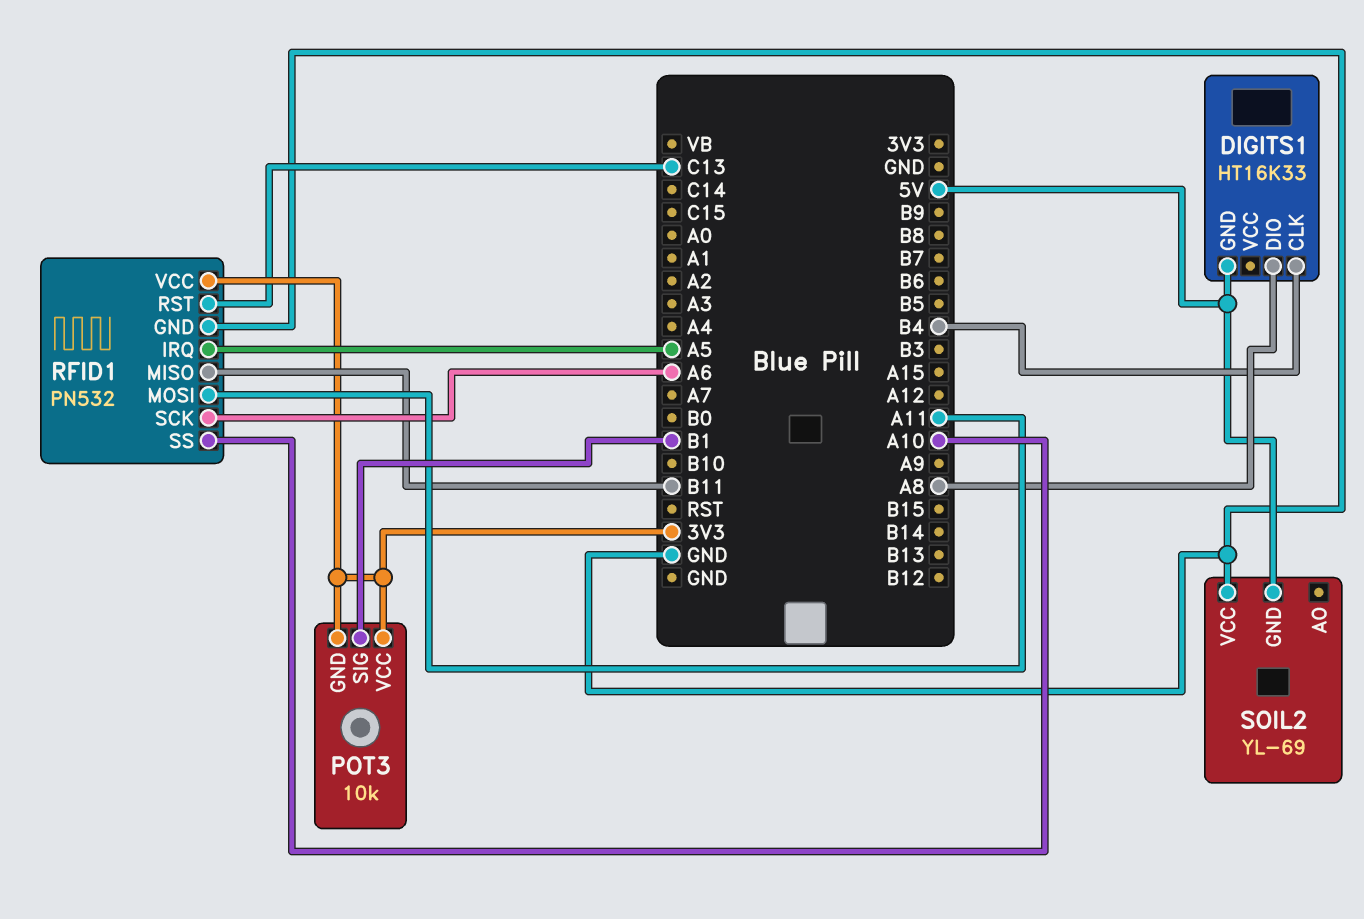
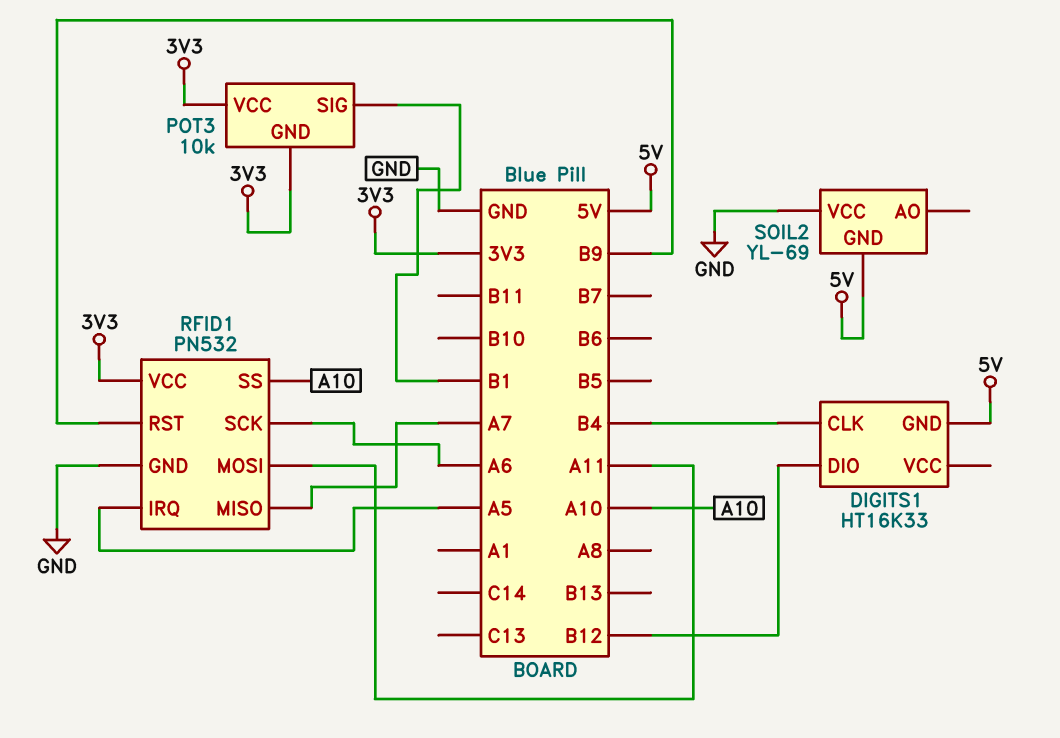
DIGITS1 pin DIO: A8 -> B12
RFID1 pin MISO: B11 -> A7
RFID1 pin RST: C13 -> B9

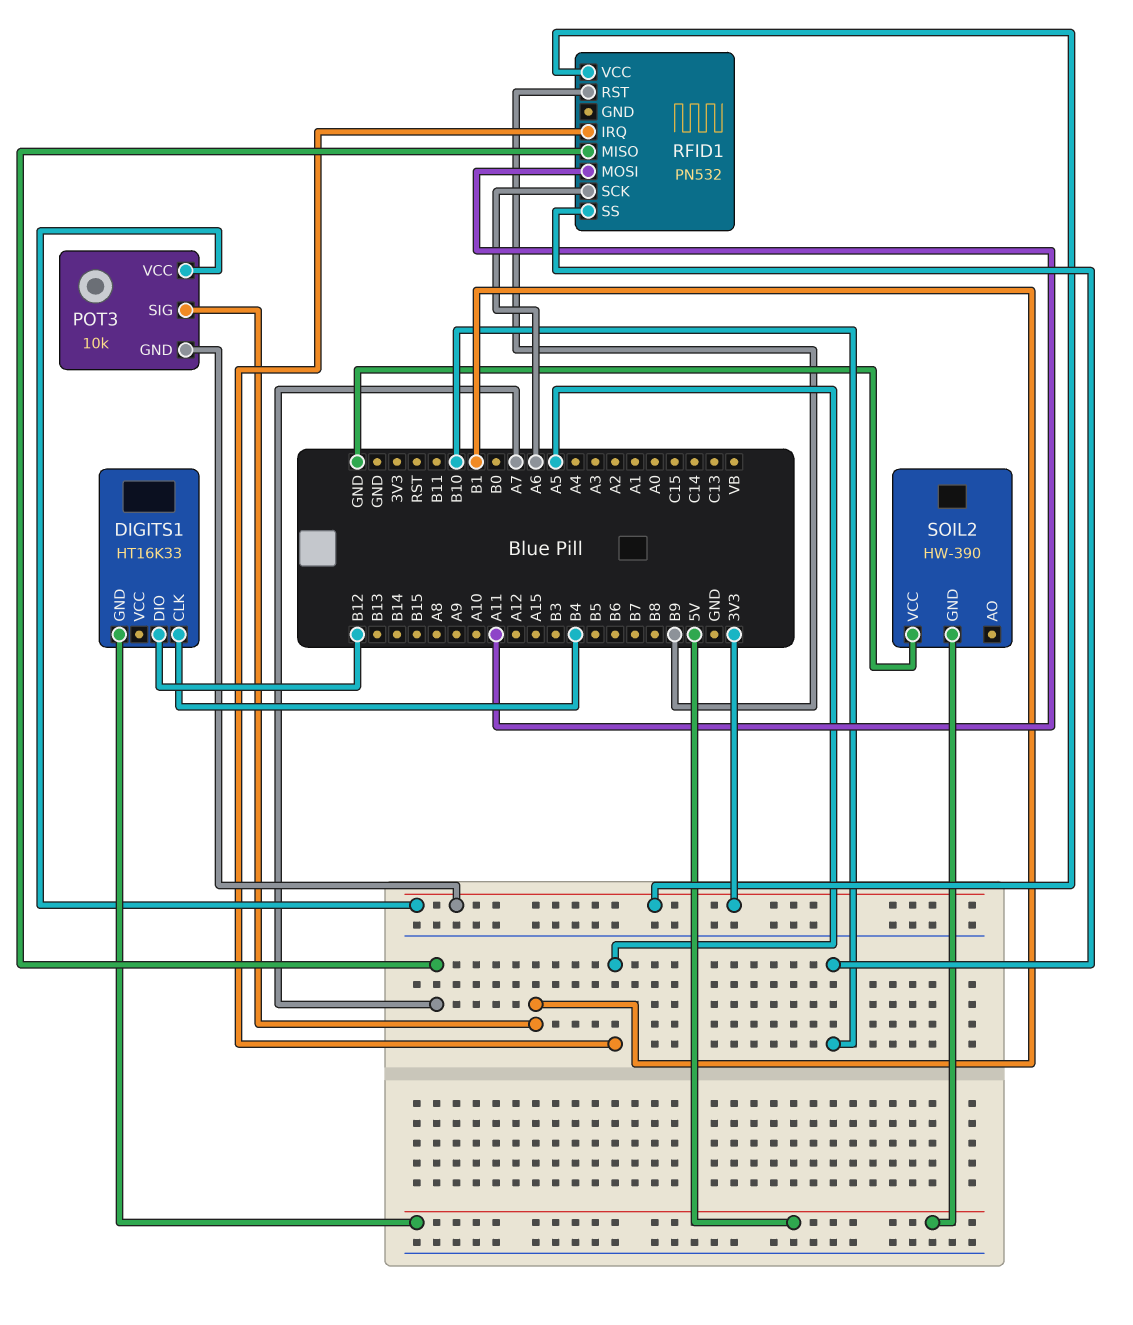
RFID1 pin GND: GND -> none
RFID1 pin SS: A10 -> B10
SOIL2: YL-69 -> HW-390

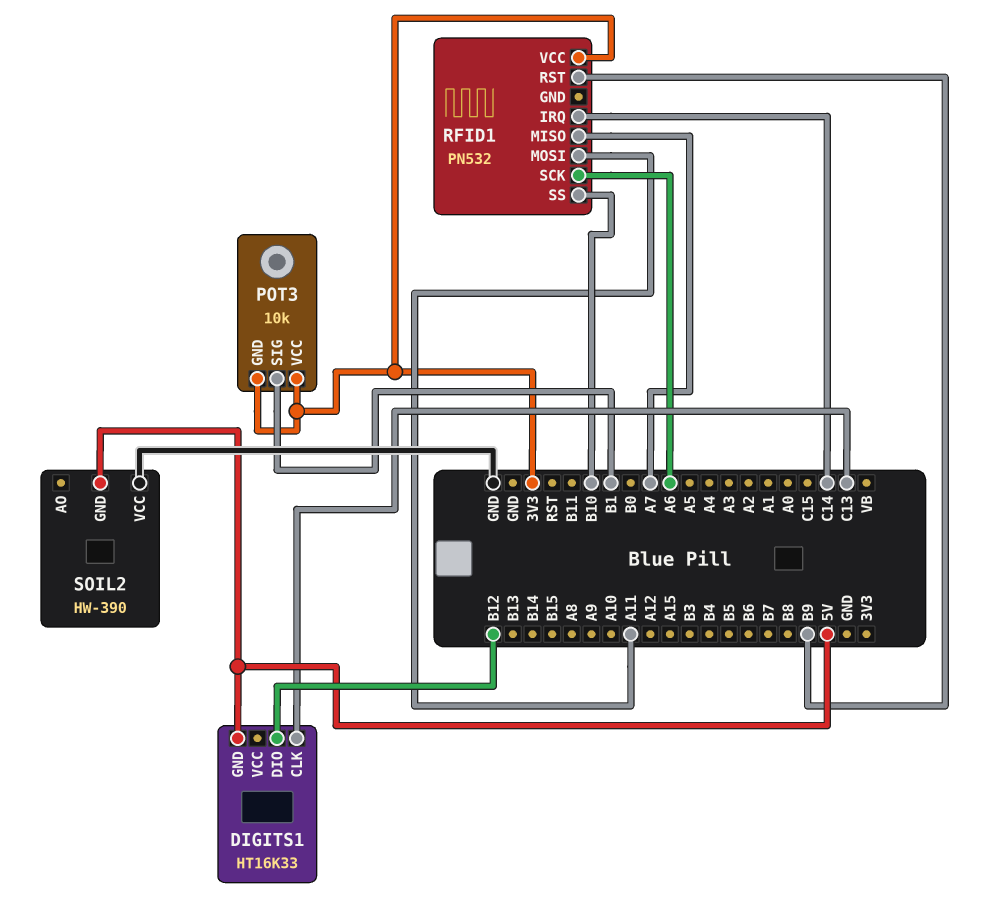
DIGITS1 pin CLK: B4 -> C13
RFID1 pin IRQ: A5 -> C14

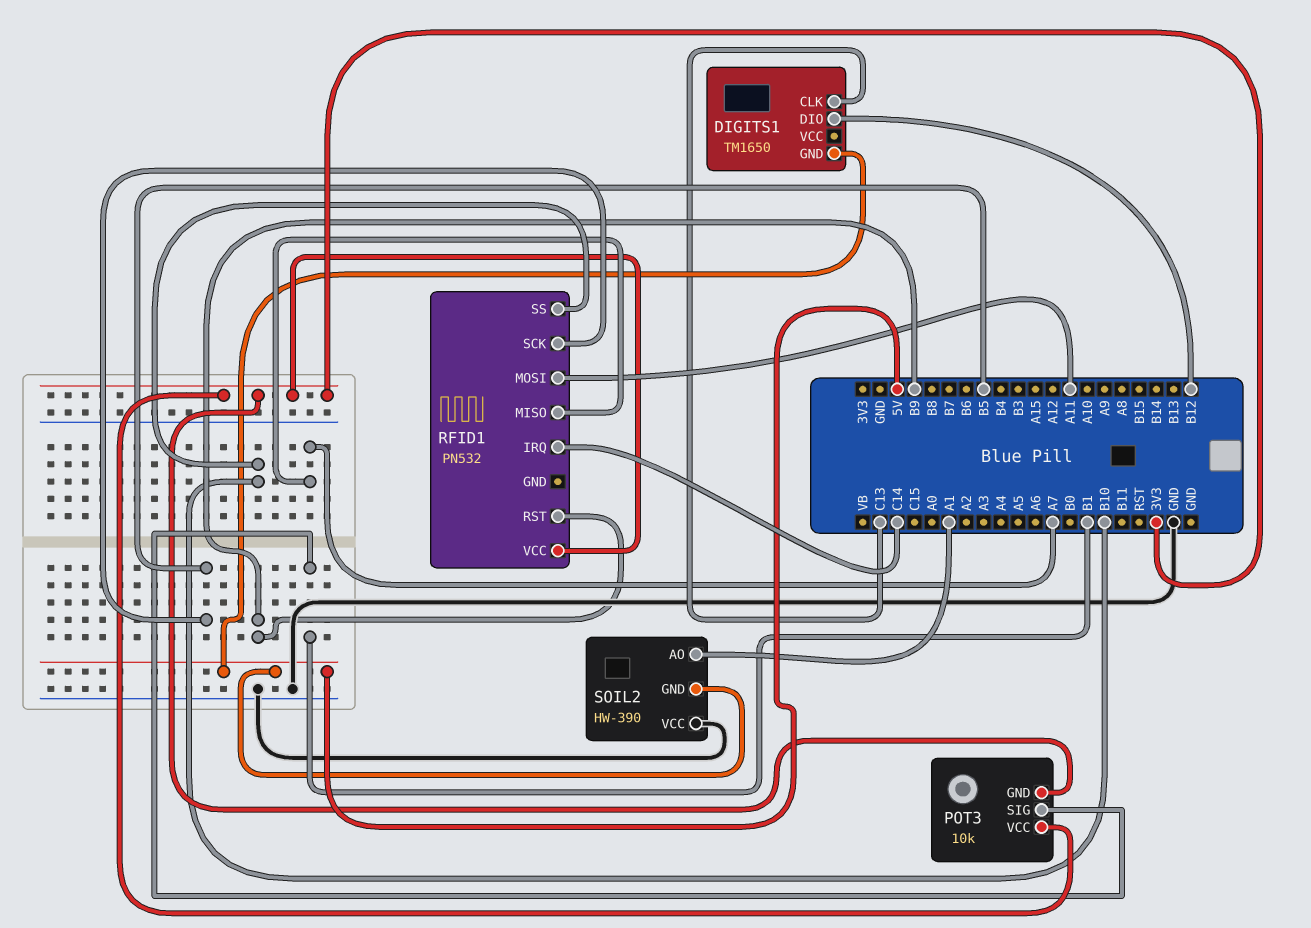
DIGITS1: HT16K33 -> TM1650
RFID1 pin SCK: A6 -> B5
SOIL2 pin AO: none -> A1

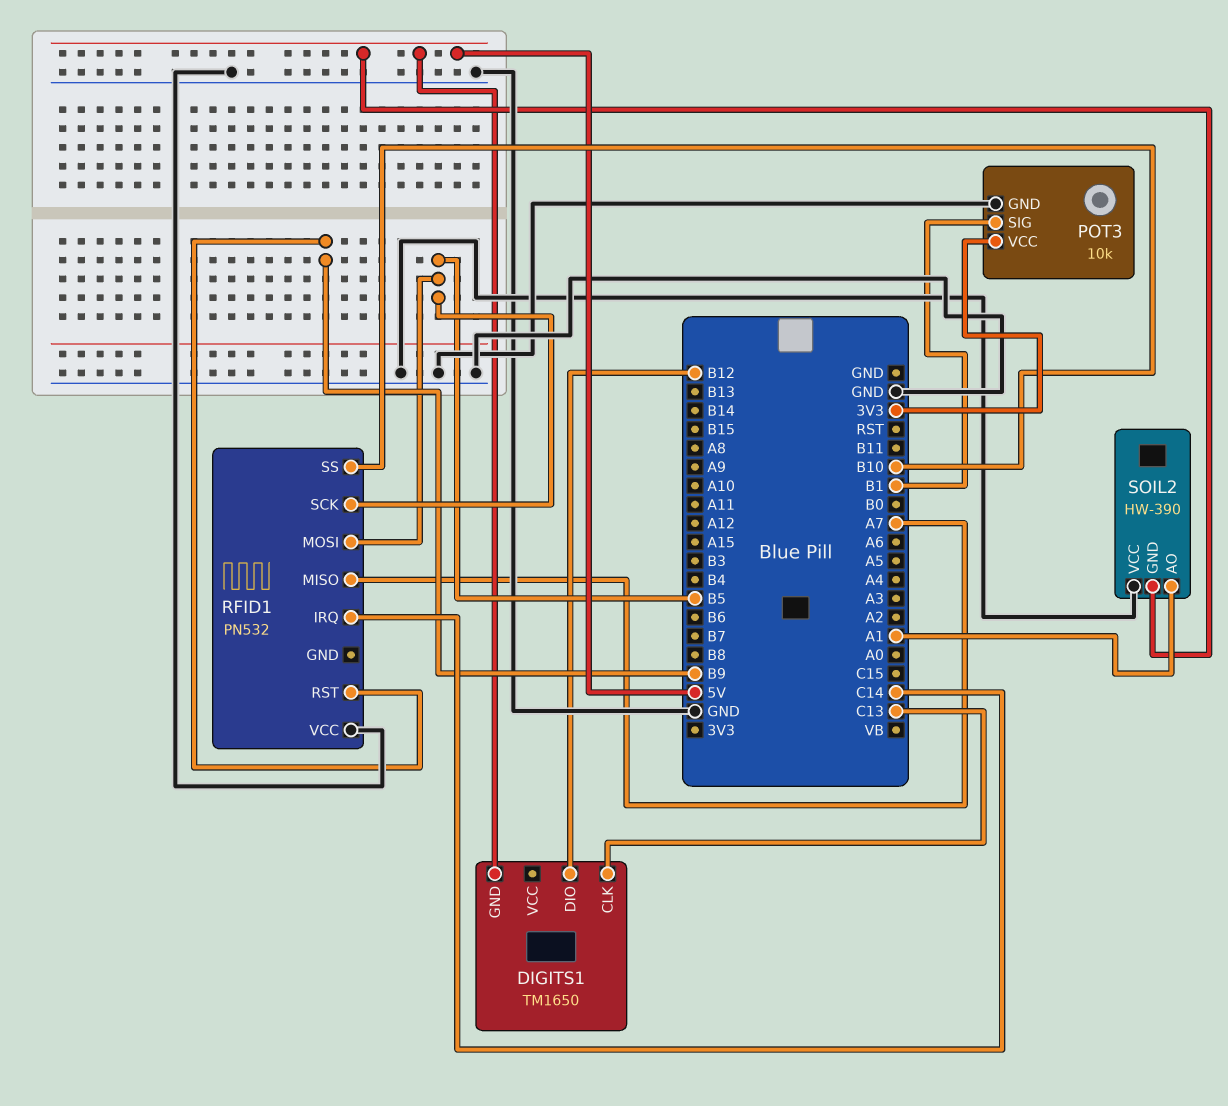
POT3 pin GND: 3V3 -> GND
RFID1 pin MOSI: A11 -> B5
RFID1 pin VCC: 3V3 -> GND

